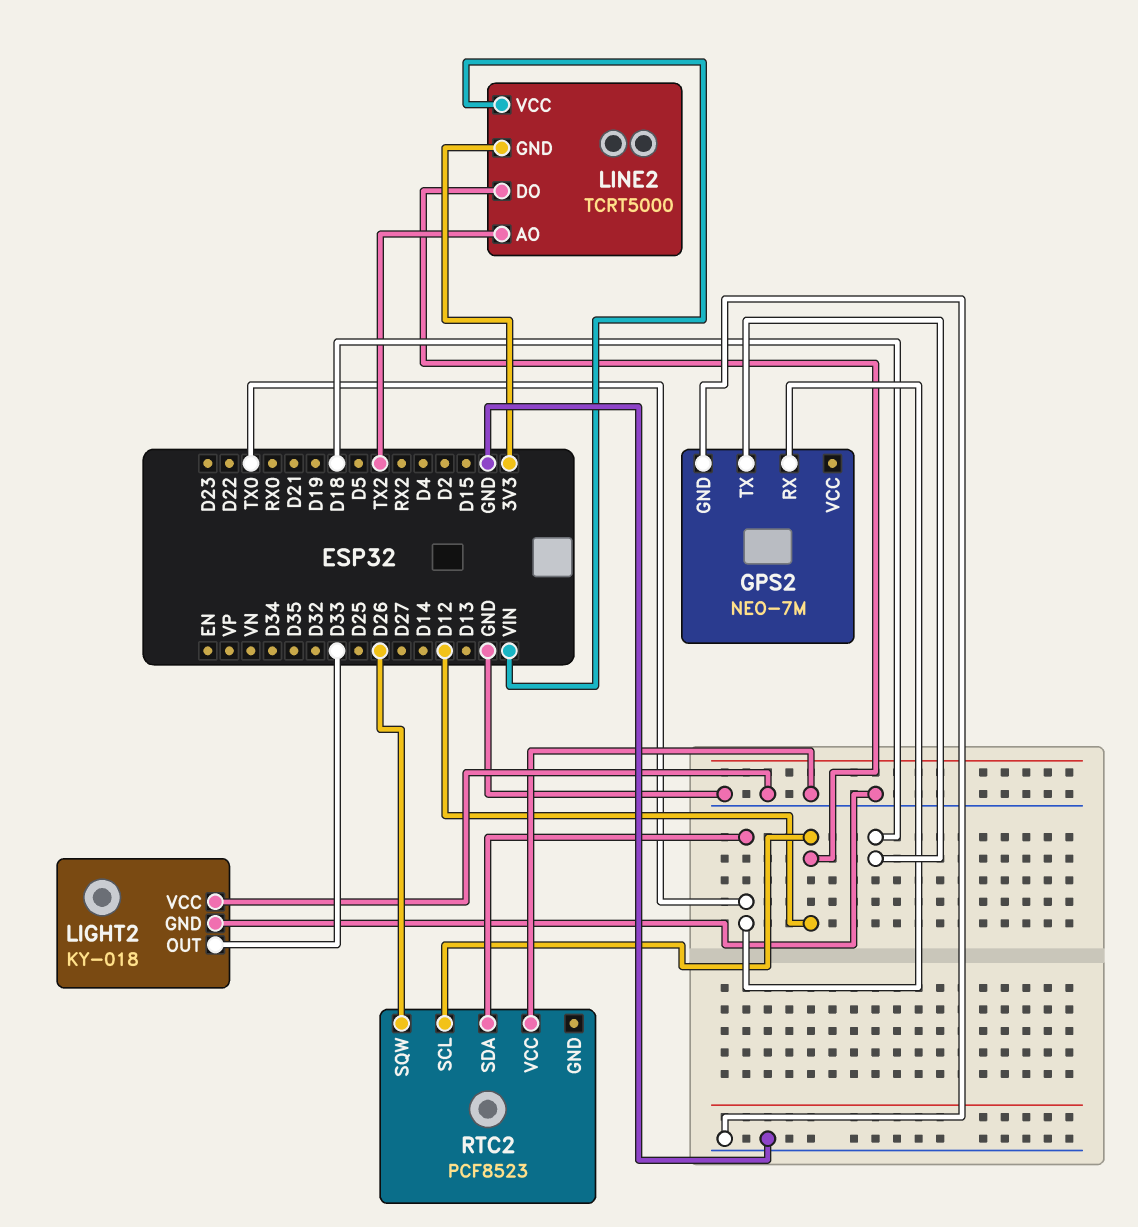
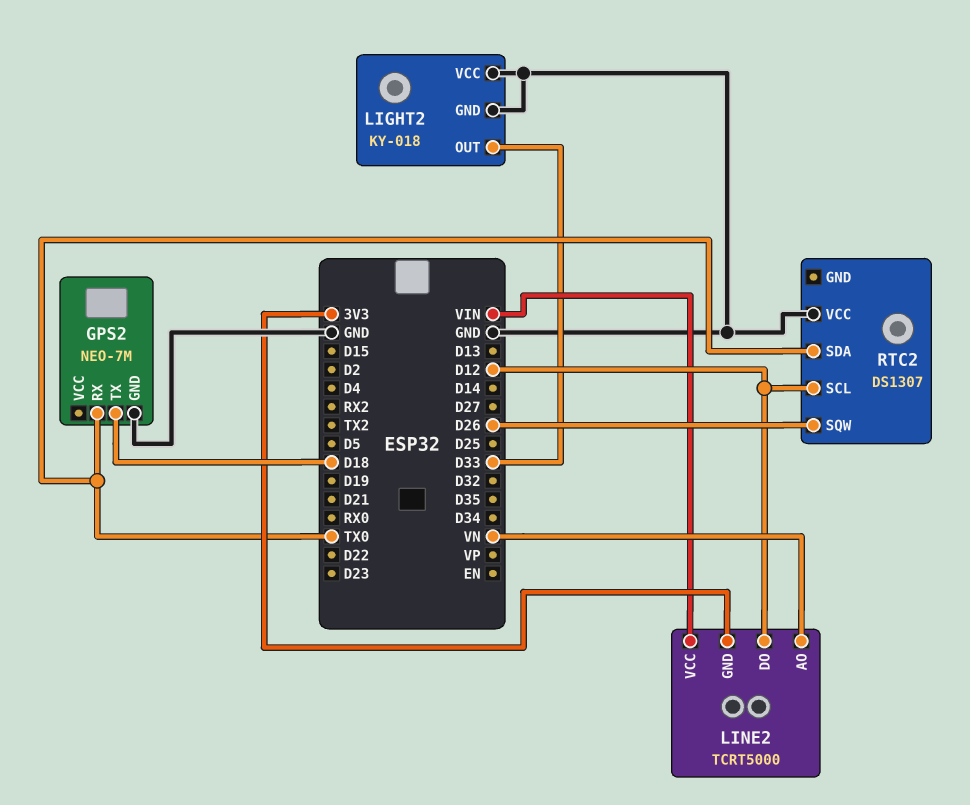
LINE2 pin AO: TX2 -> VN
RTC2: PCF8523 -> DS1307

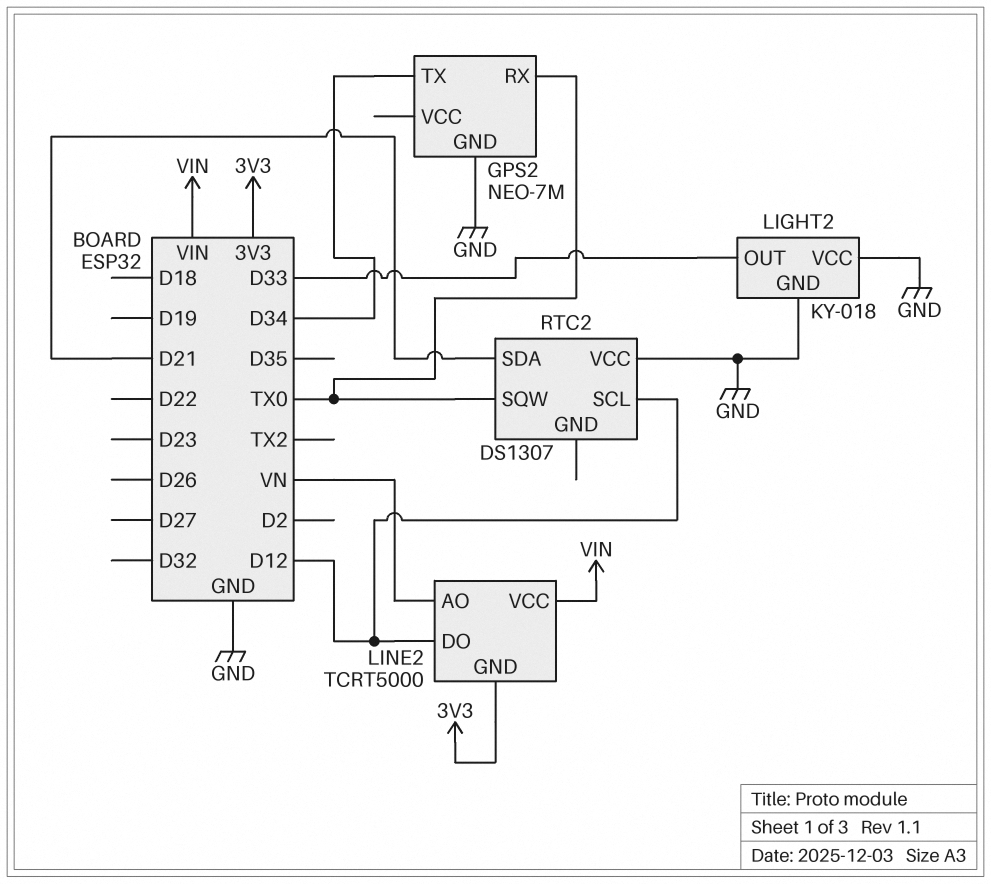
GPS2 pin TX: D18 -> D34
RTC2 pin SDA: TX0 -> D21
RTC2 pin SQW: D26 -> TX0

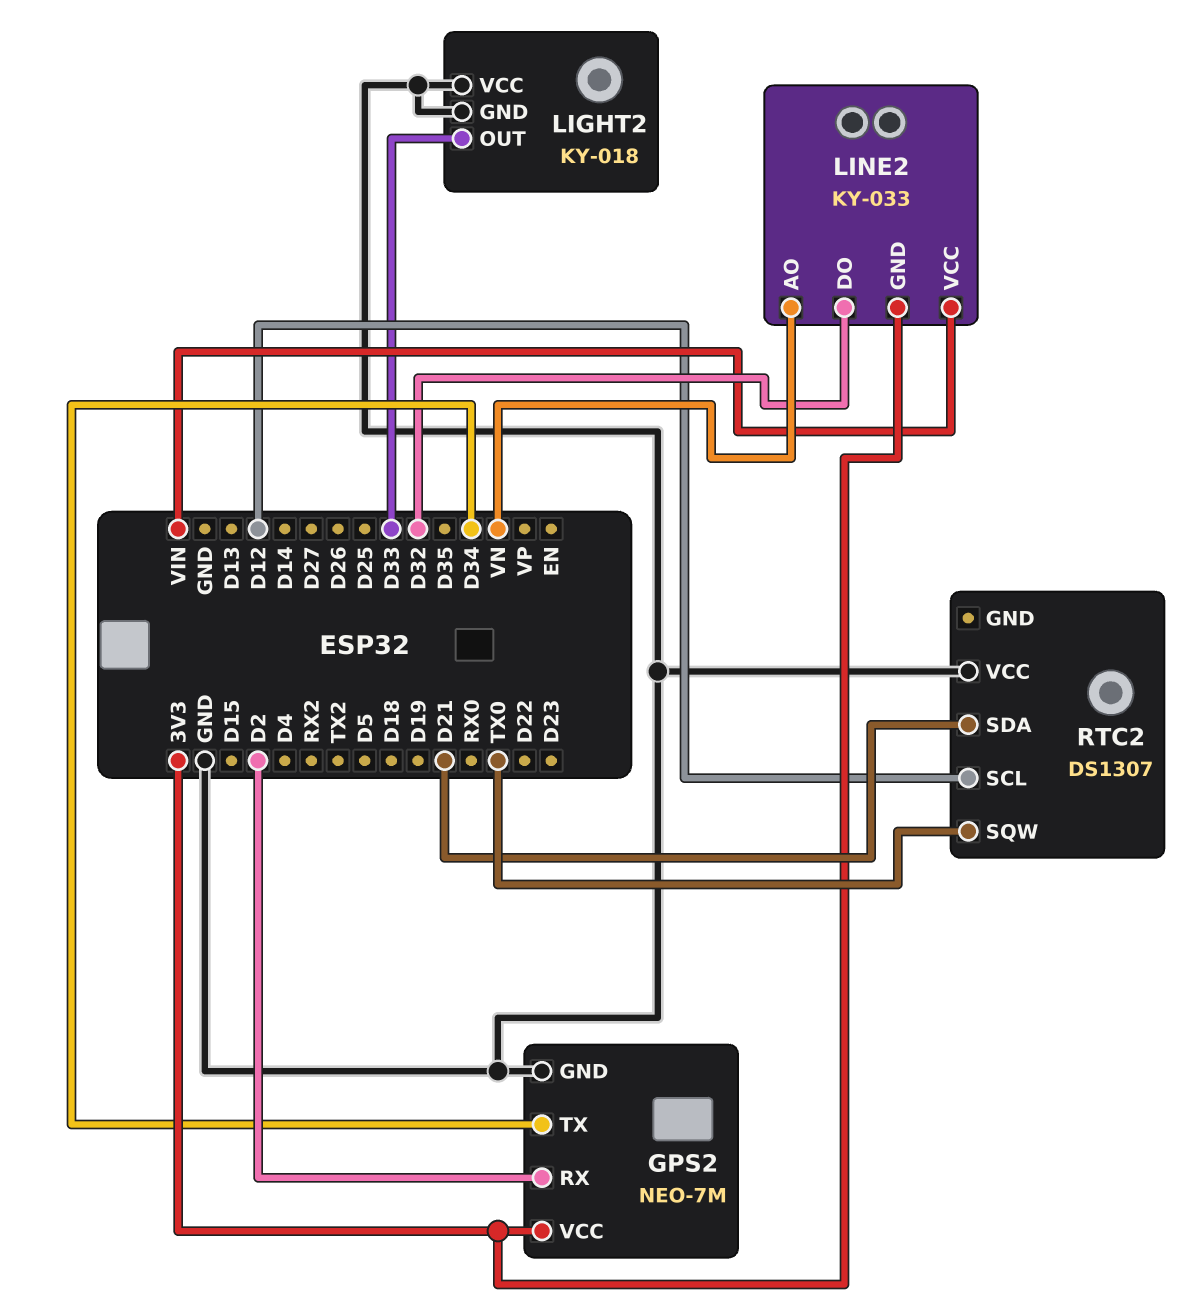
GPS2 pin RX: TX0 -> D2
GPS2 pin VCC: none -> 3V3
LINE2: TCRT5000 -> KY-033
LINE2 pin DO: D12 -> D32

